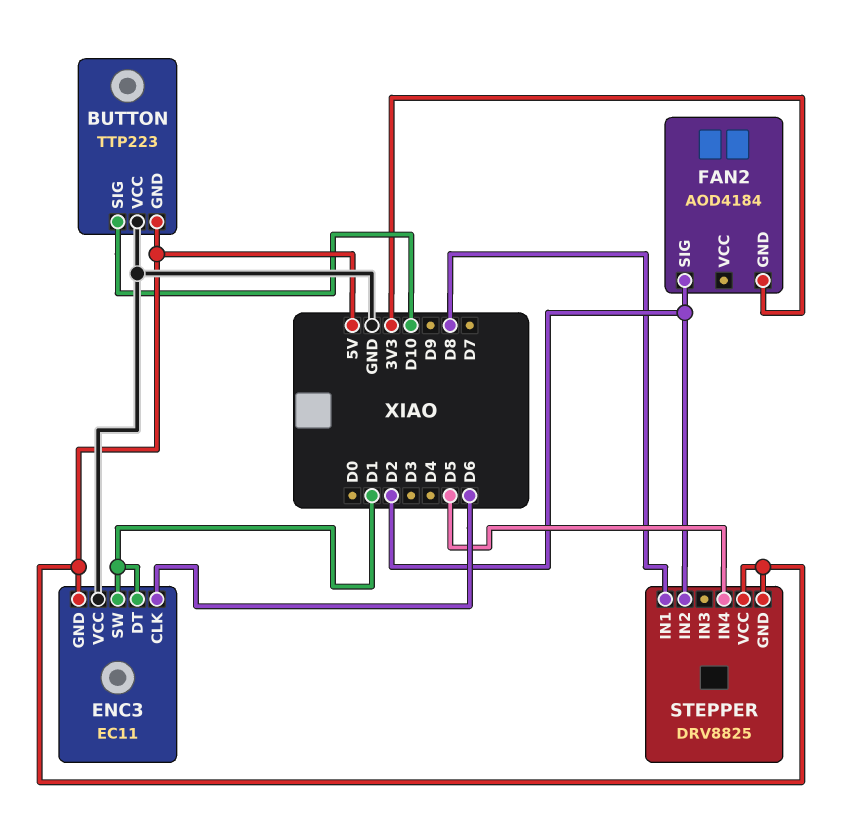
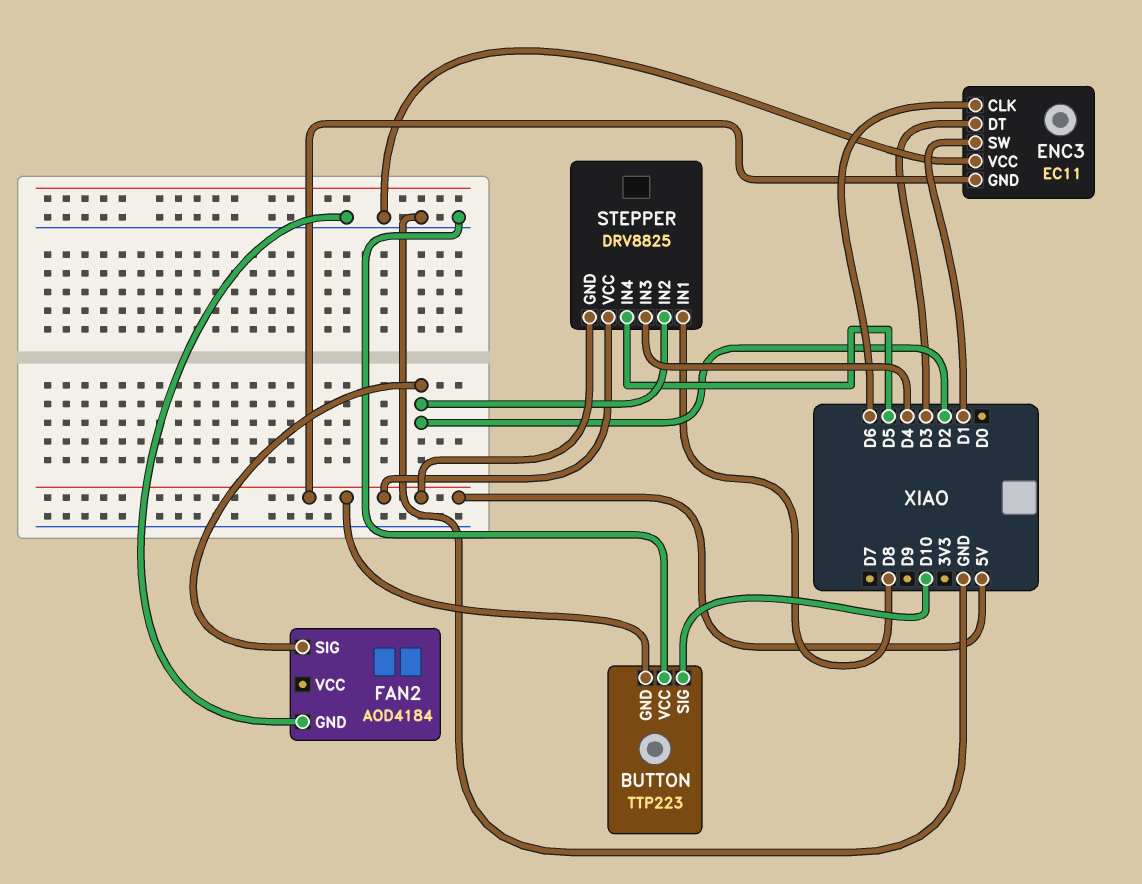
ENC3 pin DT: D1 -> D3
FAN2 pin GND: 3V3 -> GND
STEPPER pin IN3: none -> D4

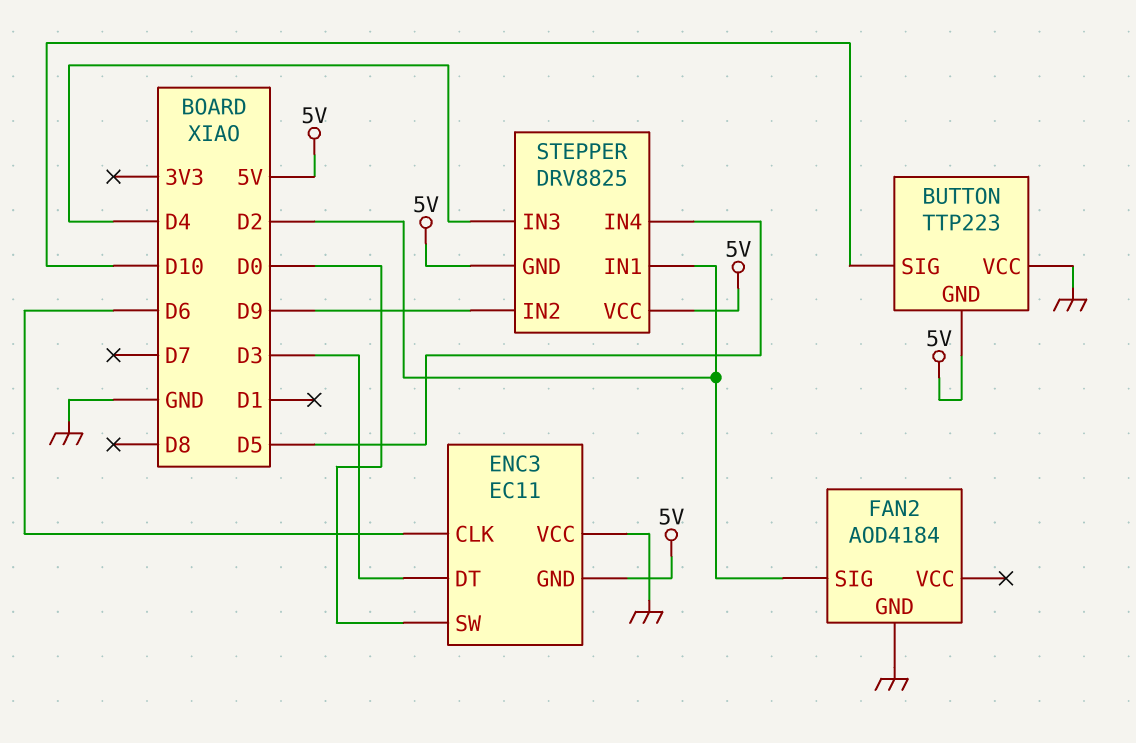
ENC3 pin SW: D1 -> D0
STEPPER pin IN1: D8 -> D2
STEPPER pin IN2: D2 -> D9

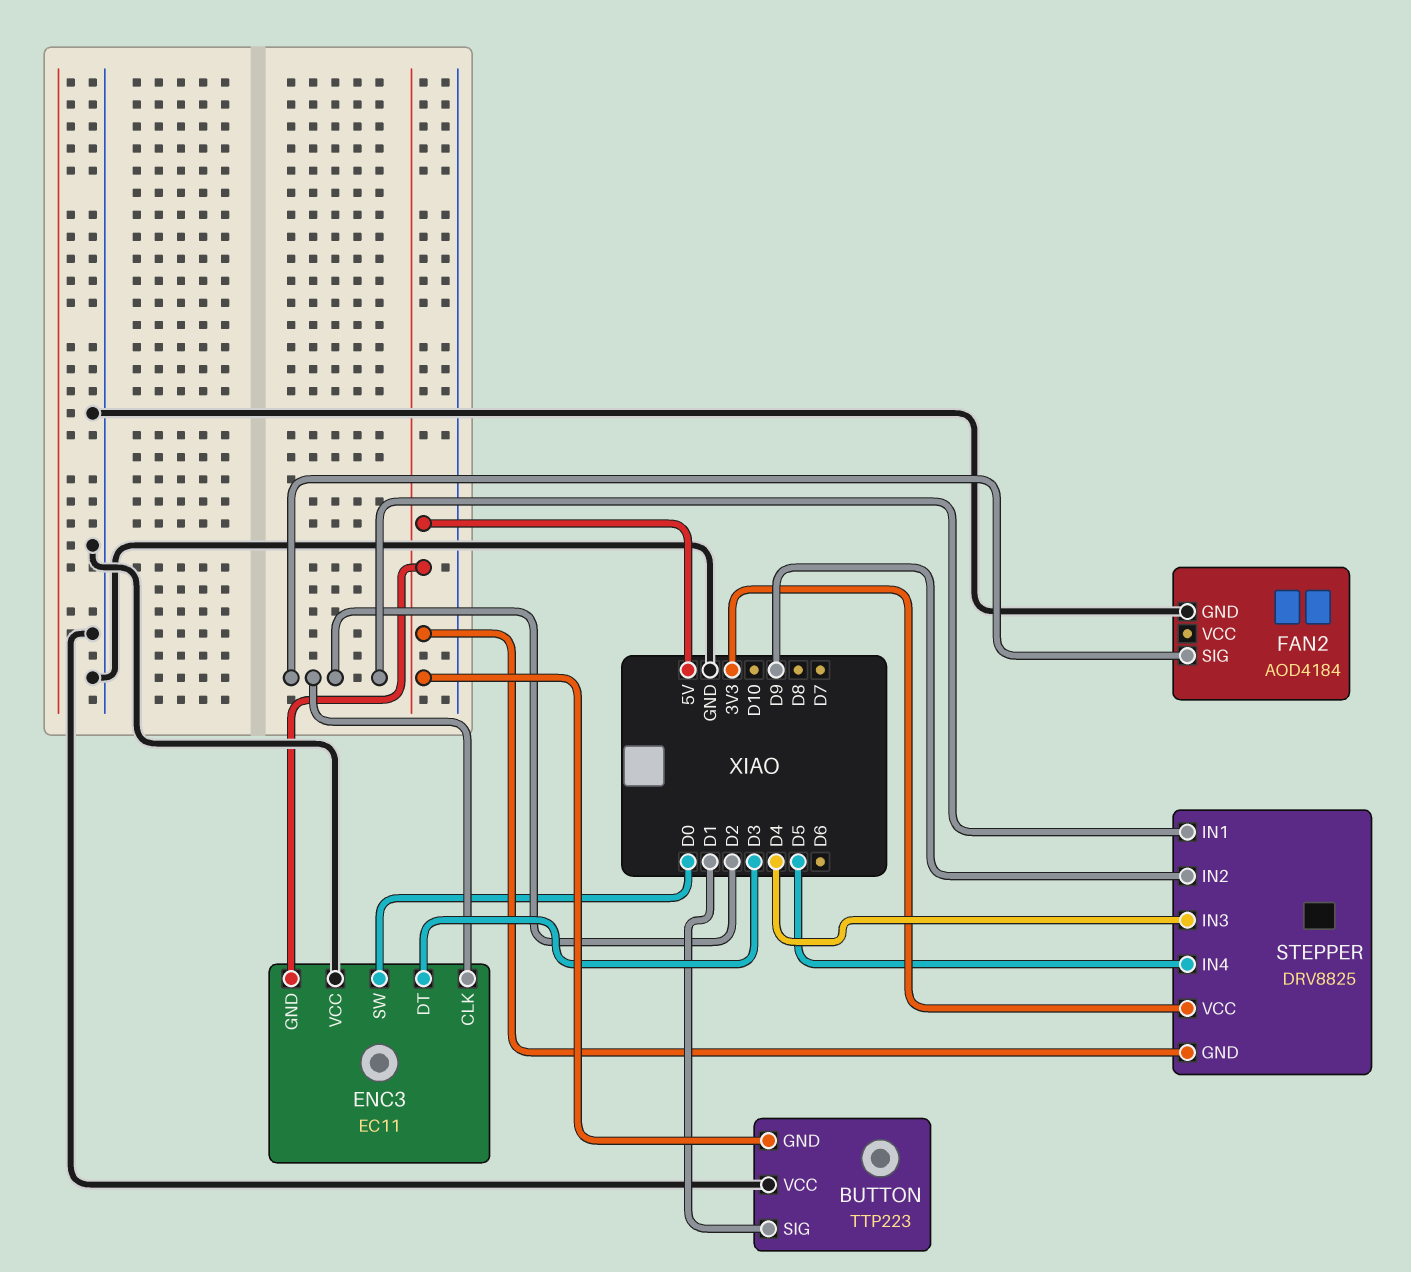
BUTTON pin SIG: D10 -> D1
ENC3 pin CLK: D6 -> D2
STEPPER pin VCC: 5V -> 3V3

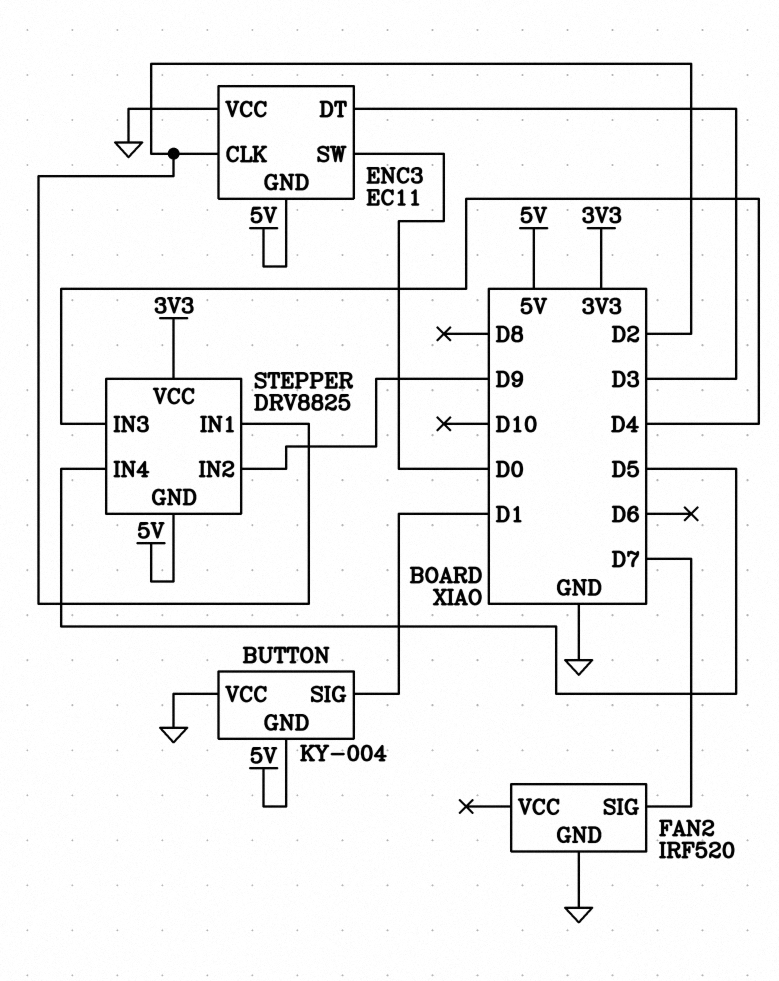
BUTTON: TTP223 -> KY-004
FAN2: AOD4184 -> IRF520
FAN2 pin SIG: D2 -> D7

